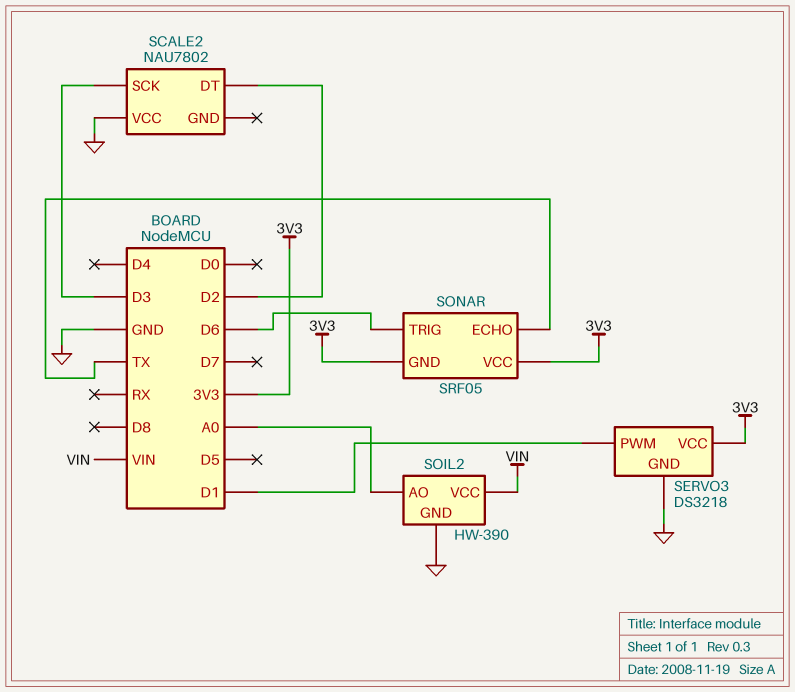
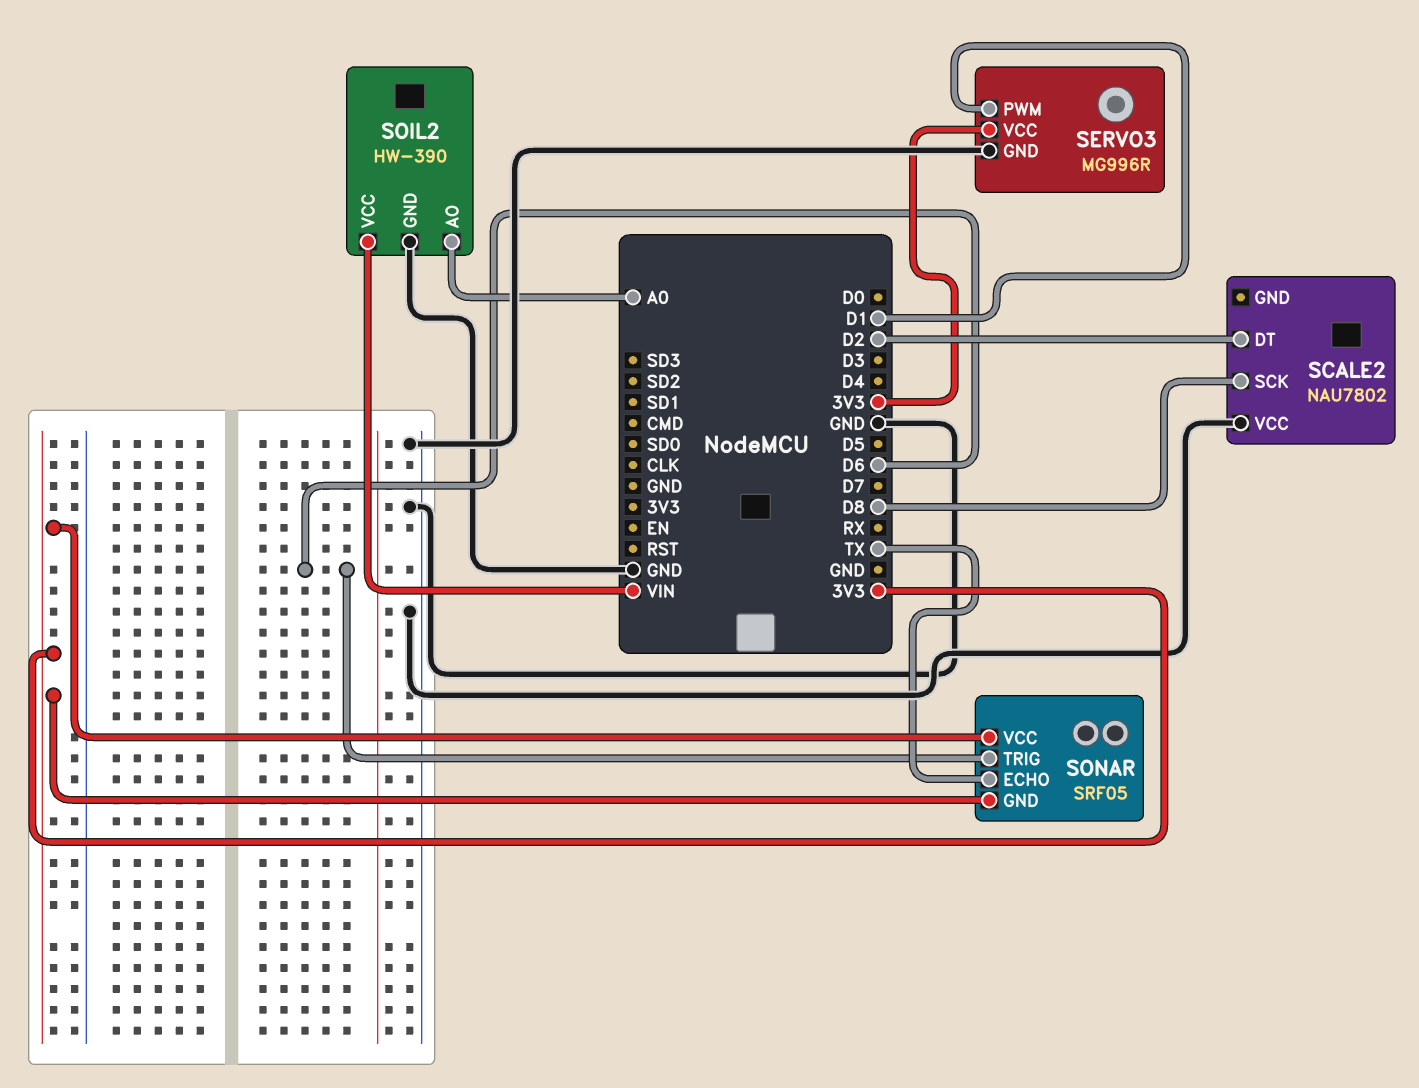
SCALE2 pin SCK: D3 -> D8
SERVO3: DS3218 -> MG996R

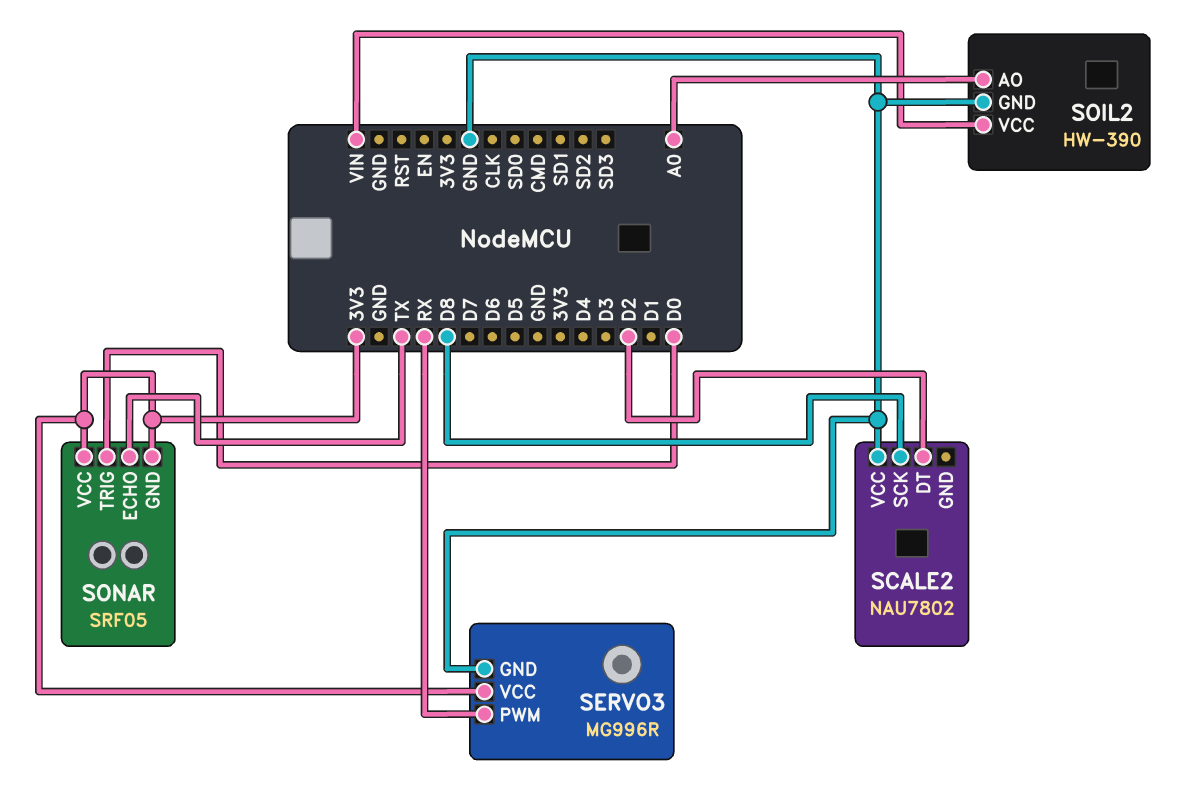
SERVO3 pin PWM: D1 -> RX
SONAR pin TRIG: D6 -> D0

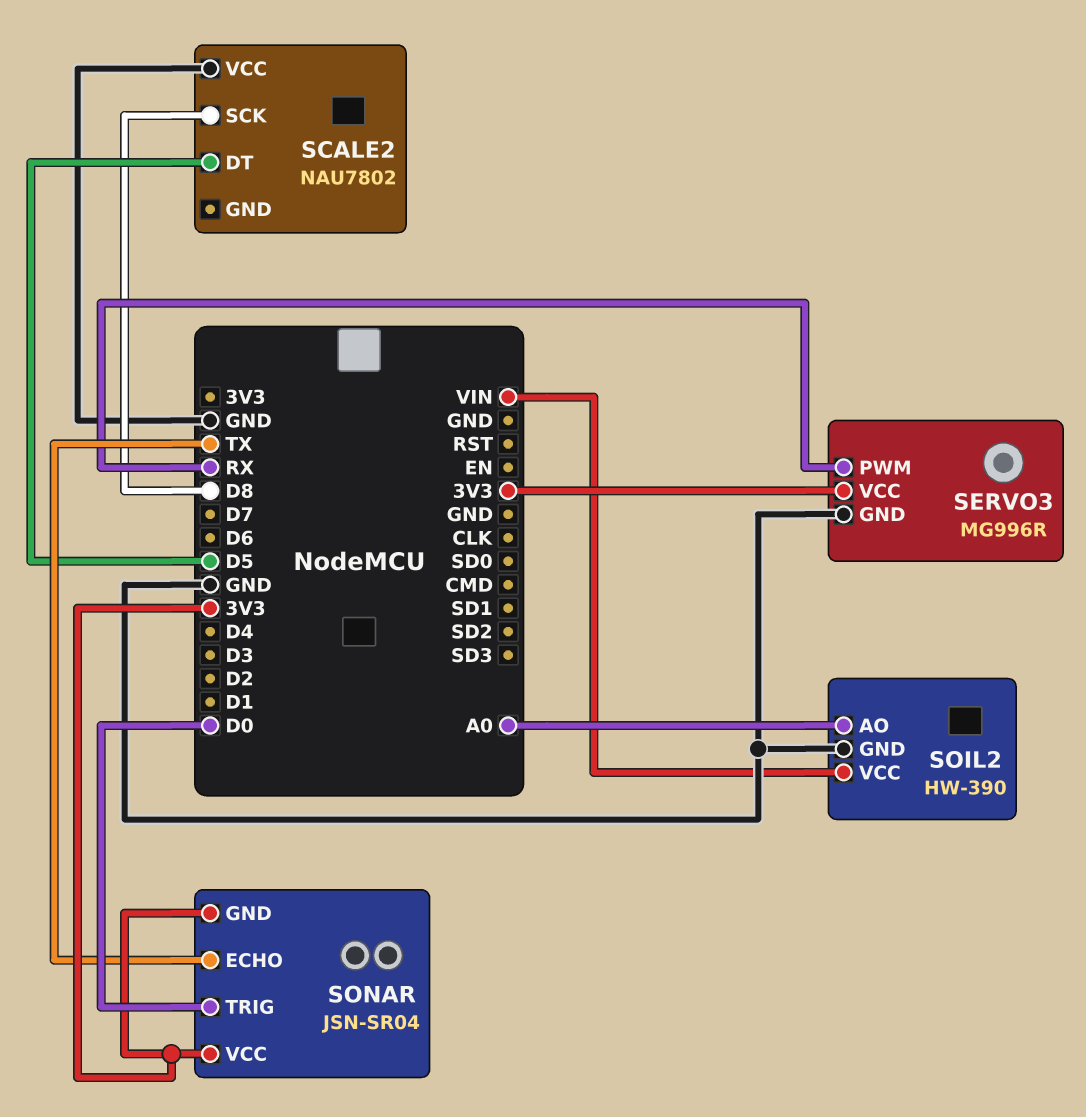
SCALE2 pin DT: D2 -> D5
SONAR: SRF05 -> JSN-SR04

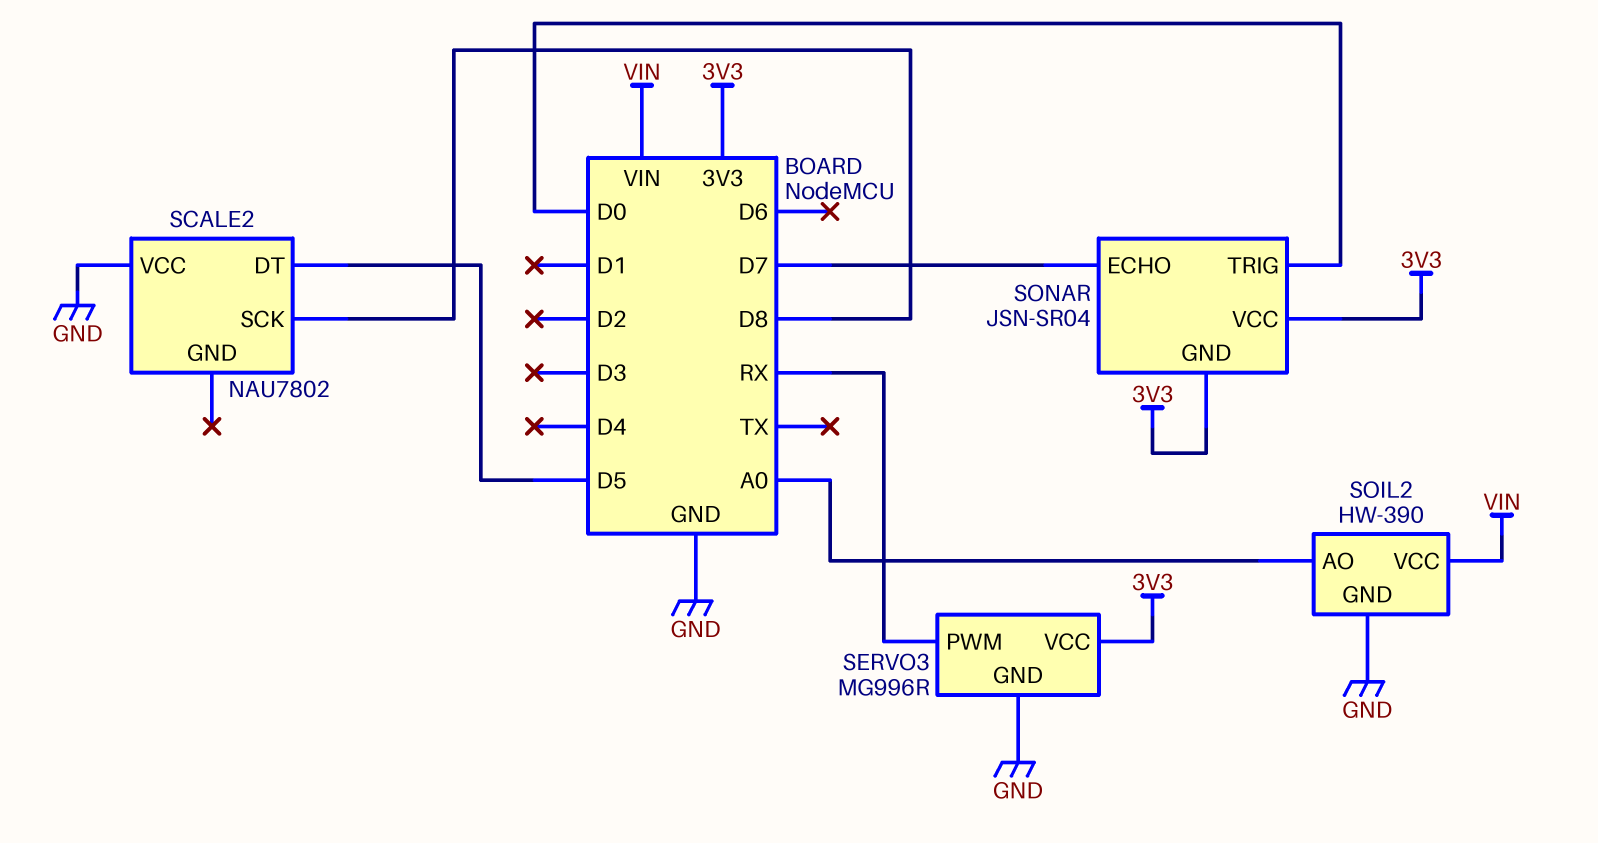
SONAR pin ECHO: TX -> D7

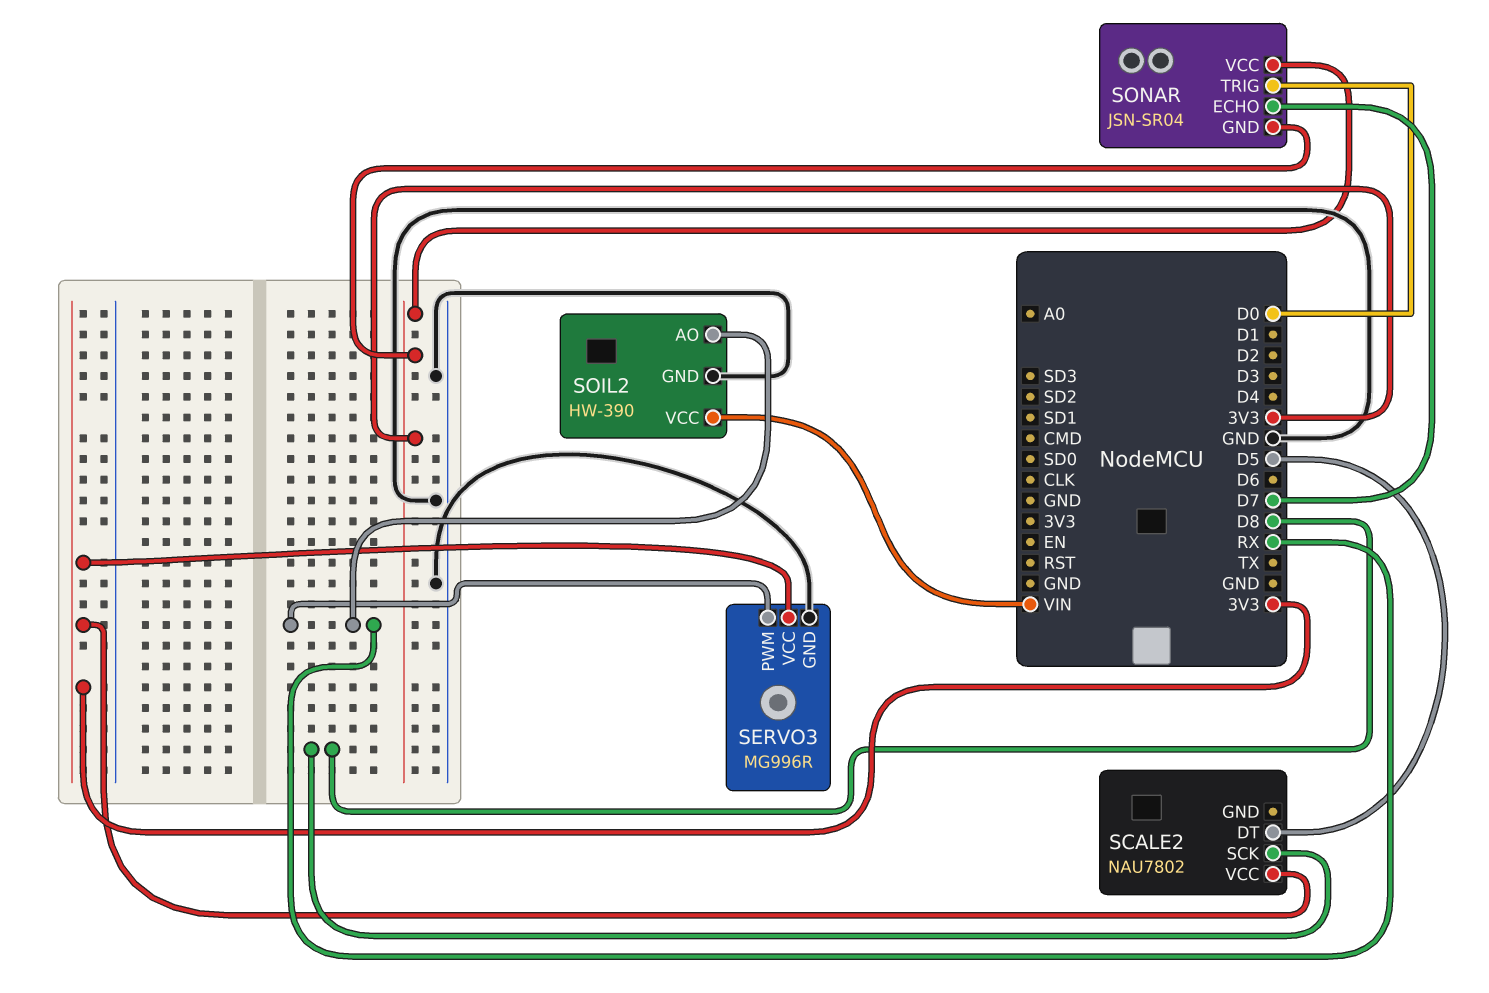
SCALE2 pin VCC: GND -> 3V3
SOIL2 pin AO: A0 -> RX

